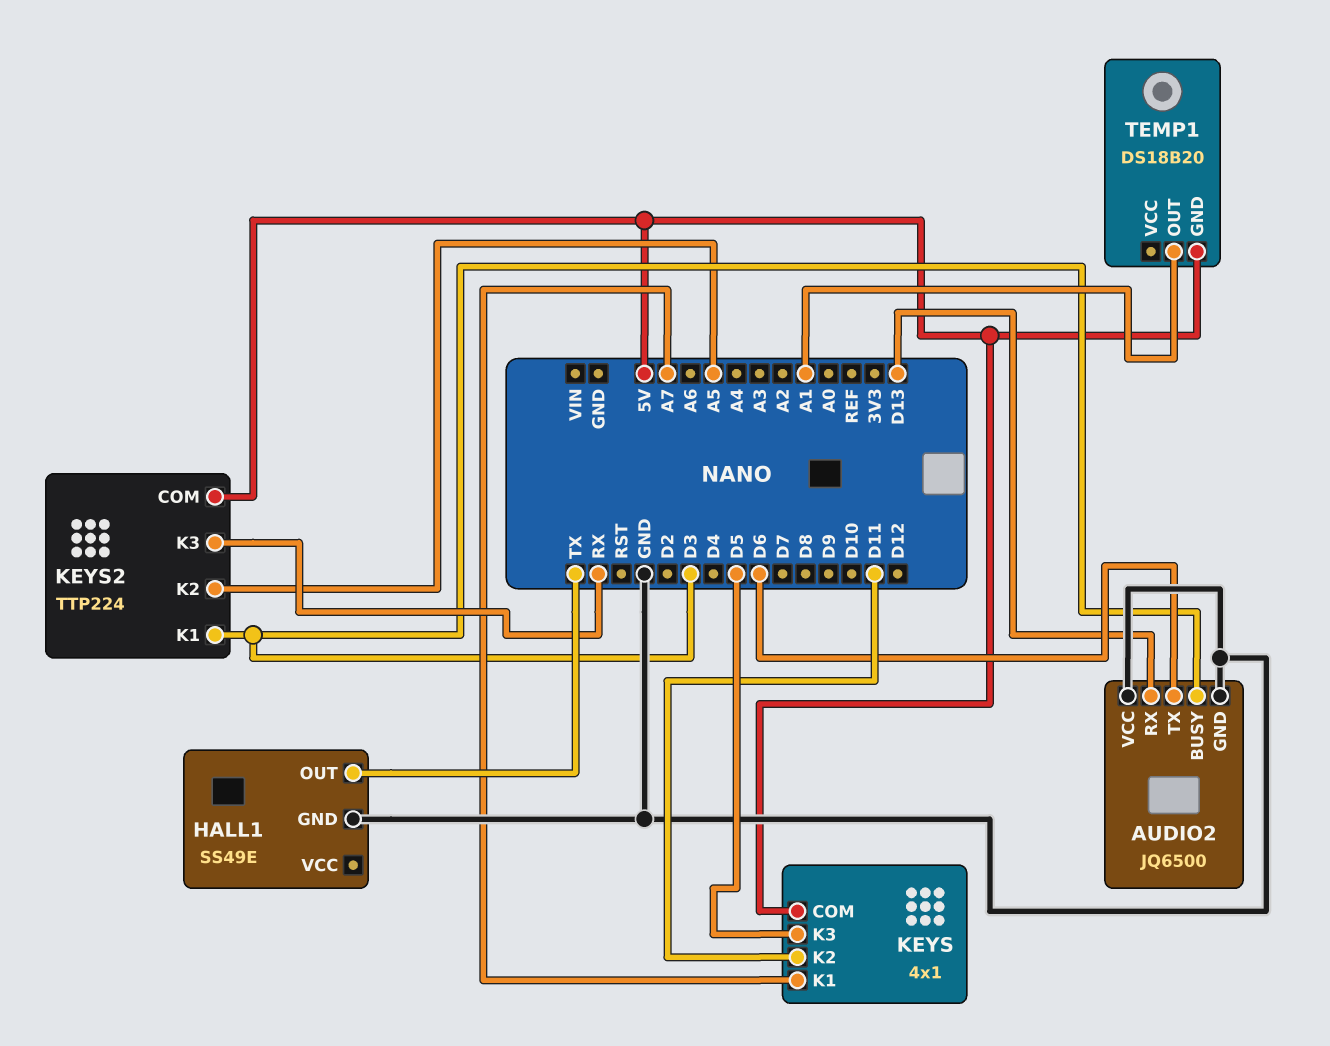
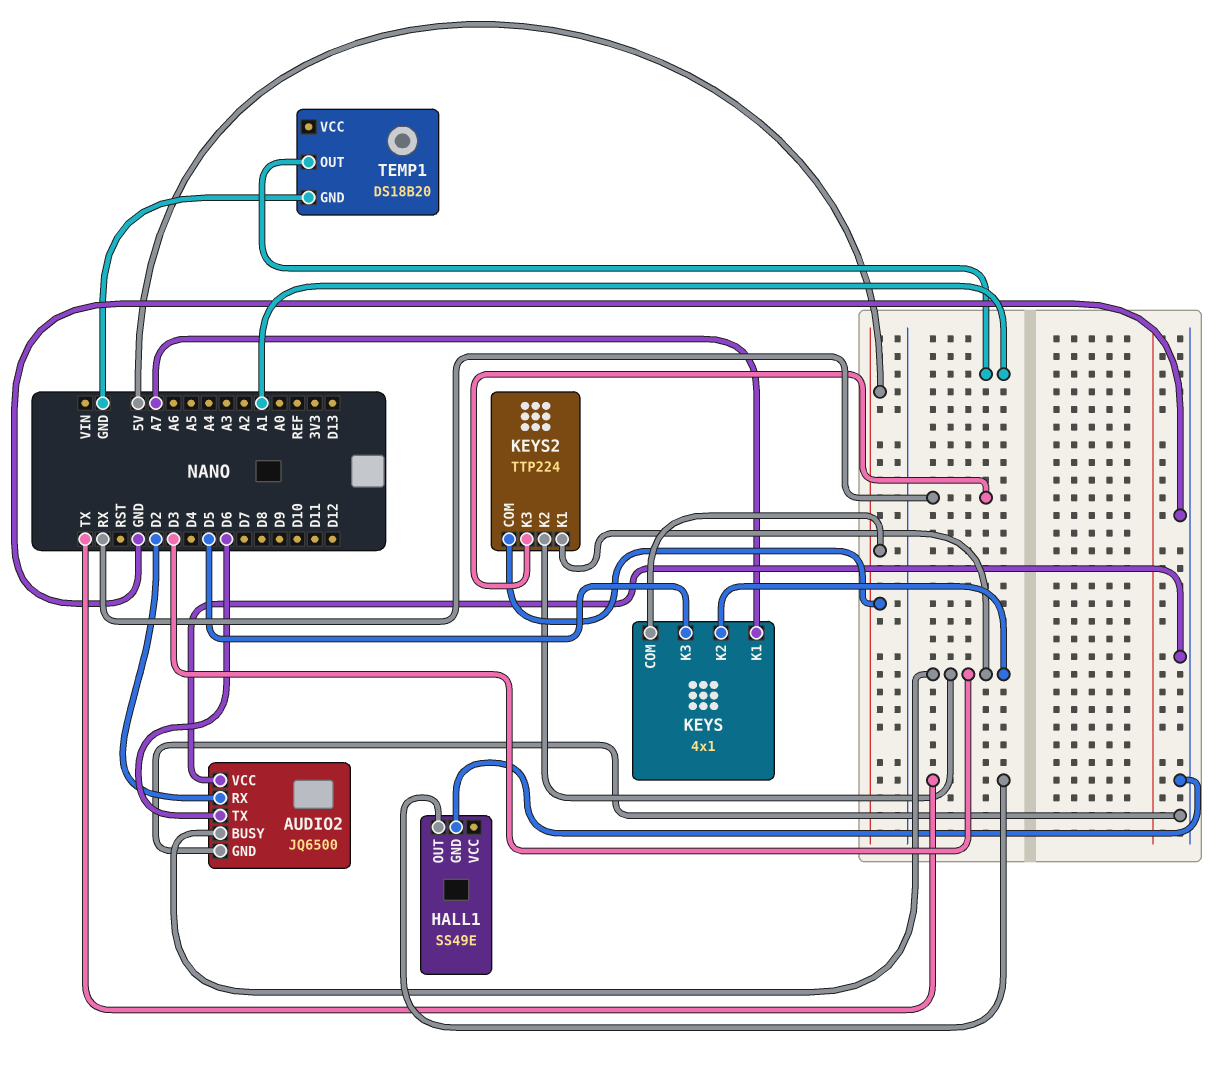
AUDIO2 pin RX: D13 -> D2
KEYS pin K2: D11 -> D3
KEYS2 pin K2: A5 -> D3
TEMP1 pin GND: 5V -> GND

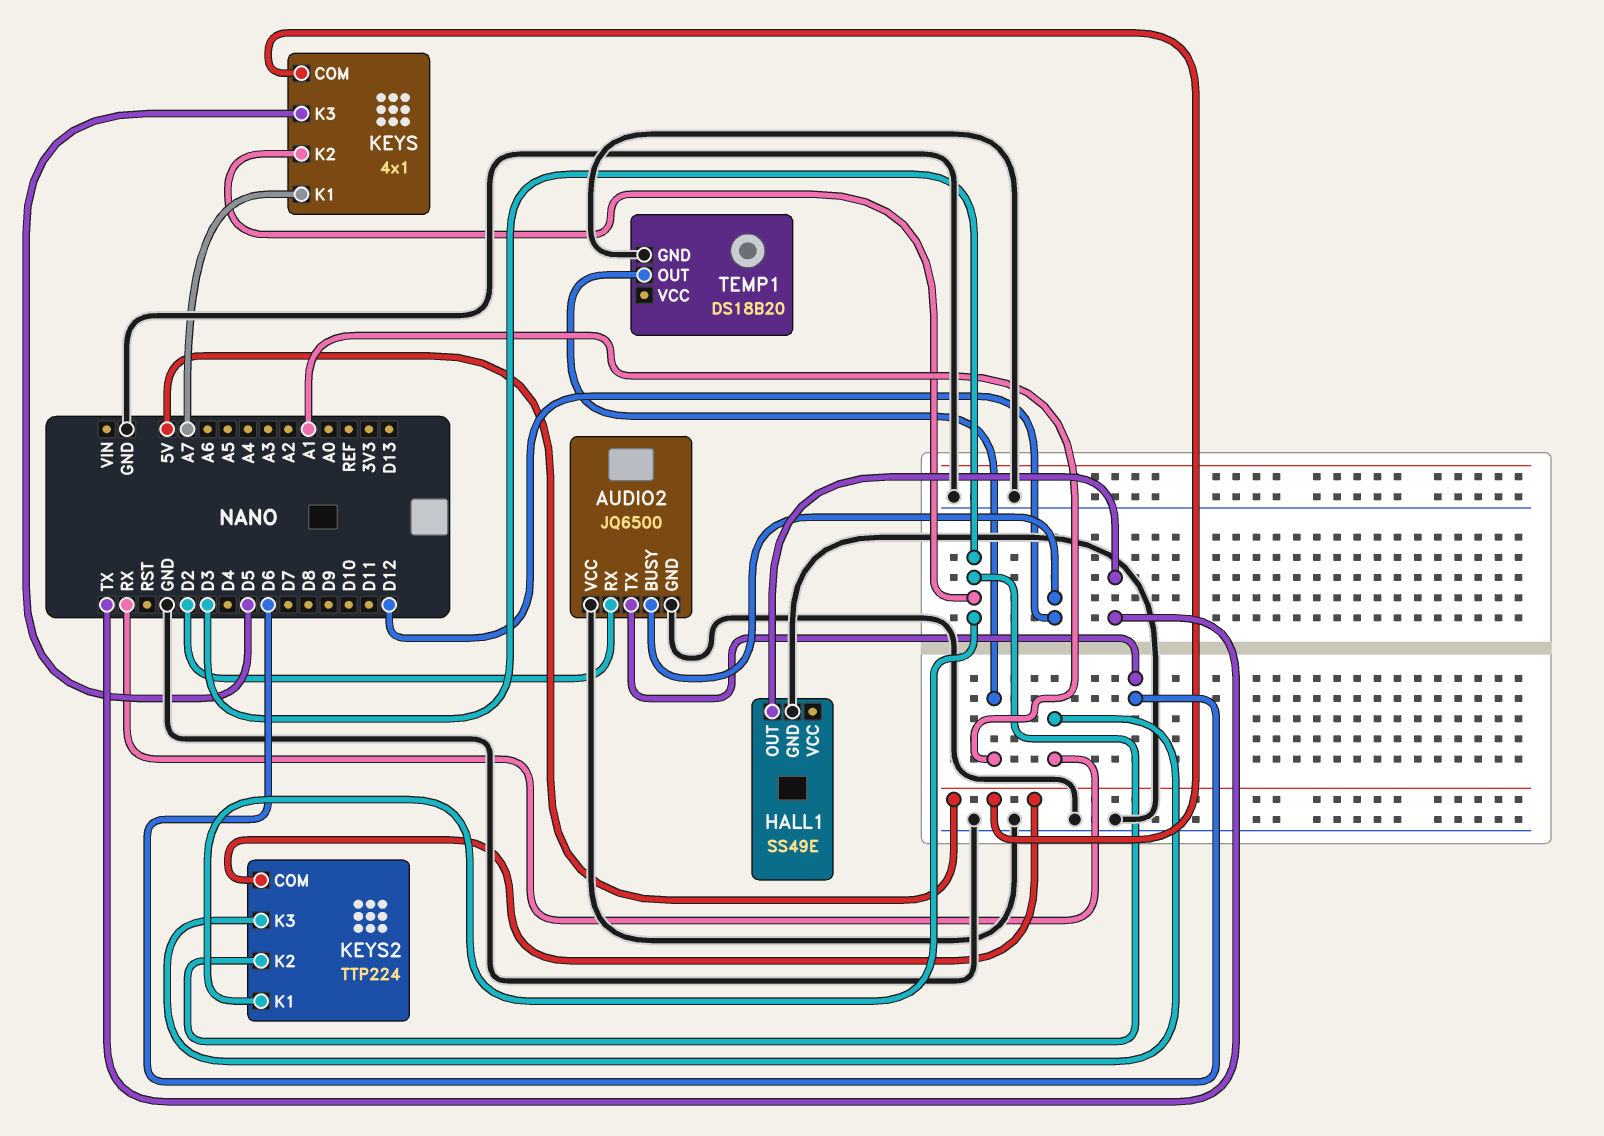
AUDIO2 pin BUSY: D3 -> D12

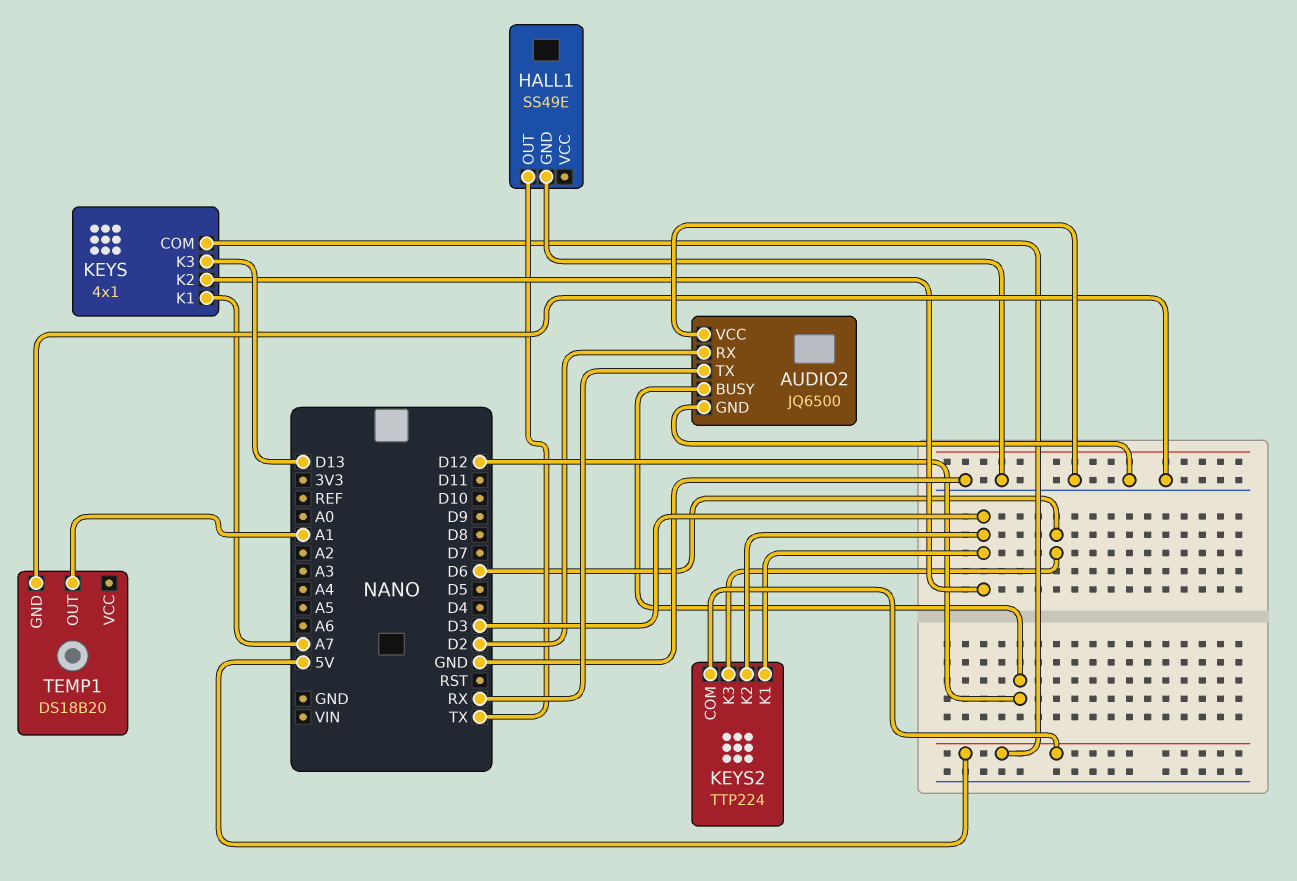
AUDIO2 pin TX: D6 -> RX
KEYS pin K3: D5 -> D13
KEYS2 pin K3: RX -> D6

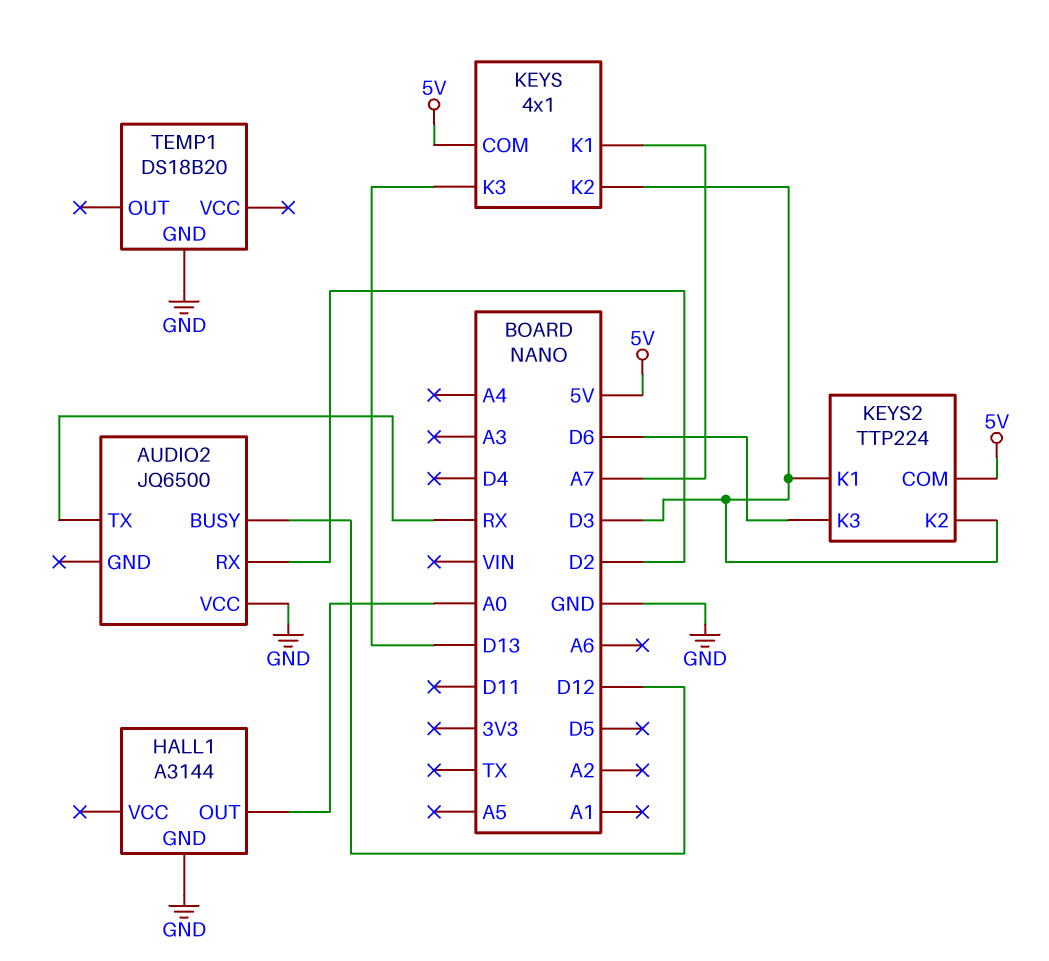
AUDIO2 pin GND: GND -> none
HALL1: SS49E -> A3144
HALL1 pin OUT: TX -> A0
TEMP1 pin OUT: A1 -> none

